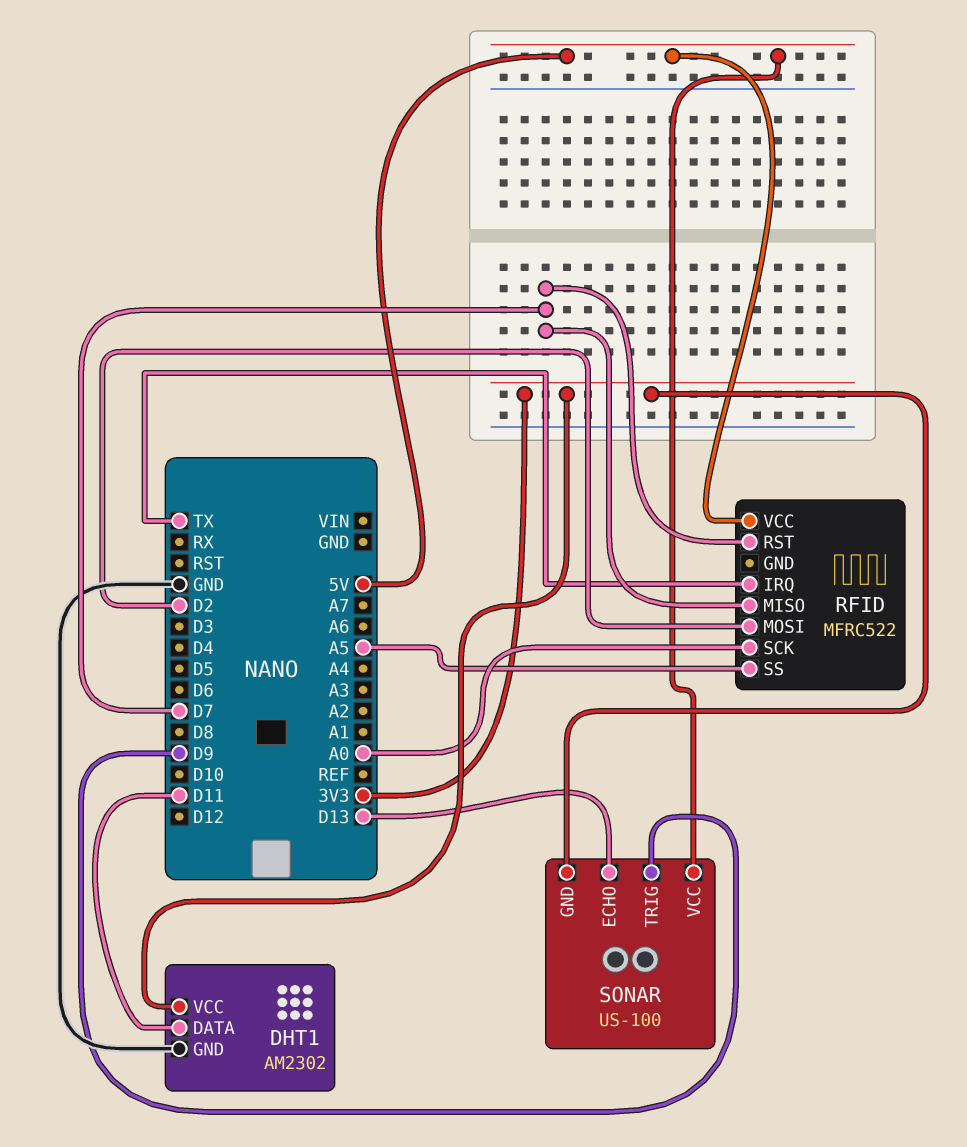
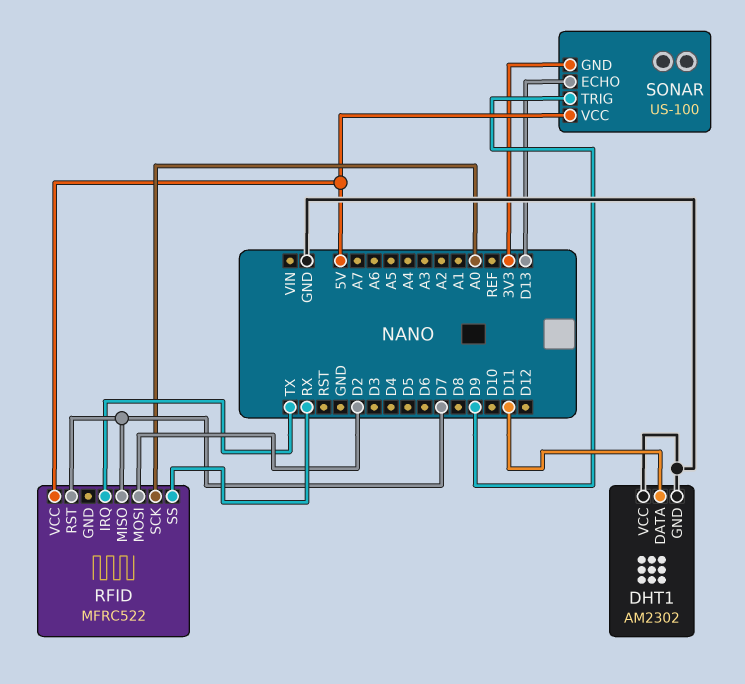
DHT1 pin VCC: 3V3 -> GND
RFID pin SS: A5 -> RX

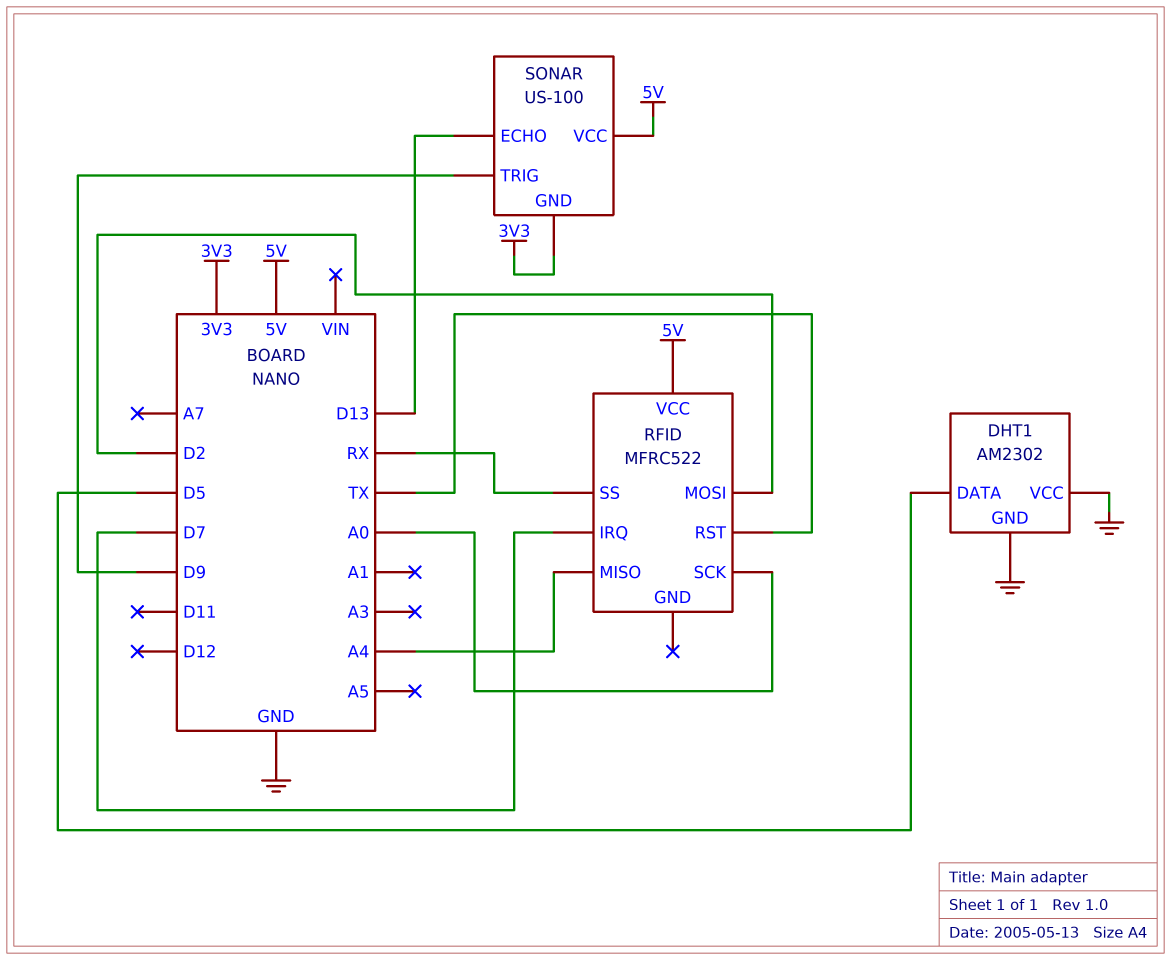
DHT1 pin DATA: D11 -> D5
RFID pin IRQ: TX -> D7
RFID pin MISO: D7 -> A4
RFID pin RST: D7 -> TX

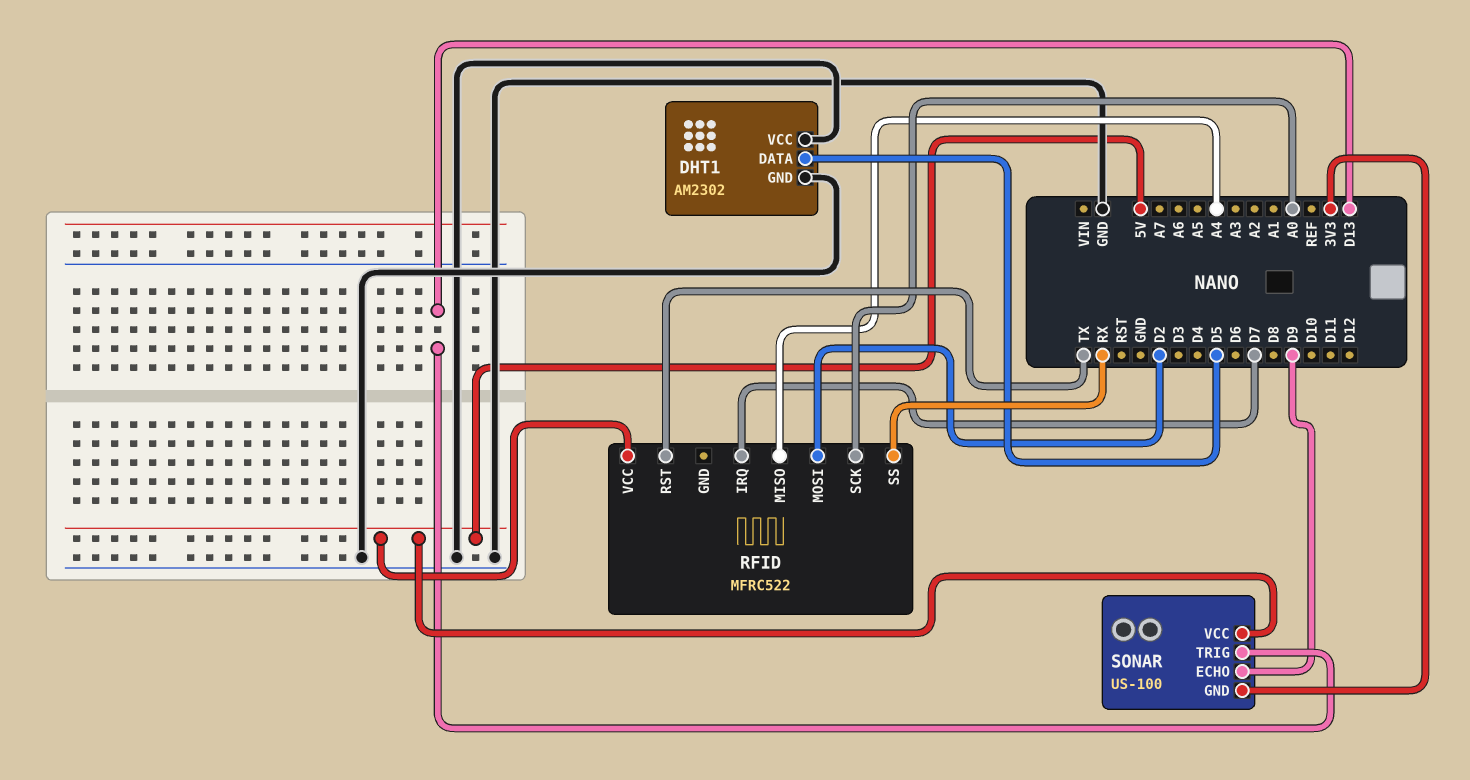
SONAR pin ECHO: D13 -> D9
SONAR pin TRIG: D9 -> D13

